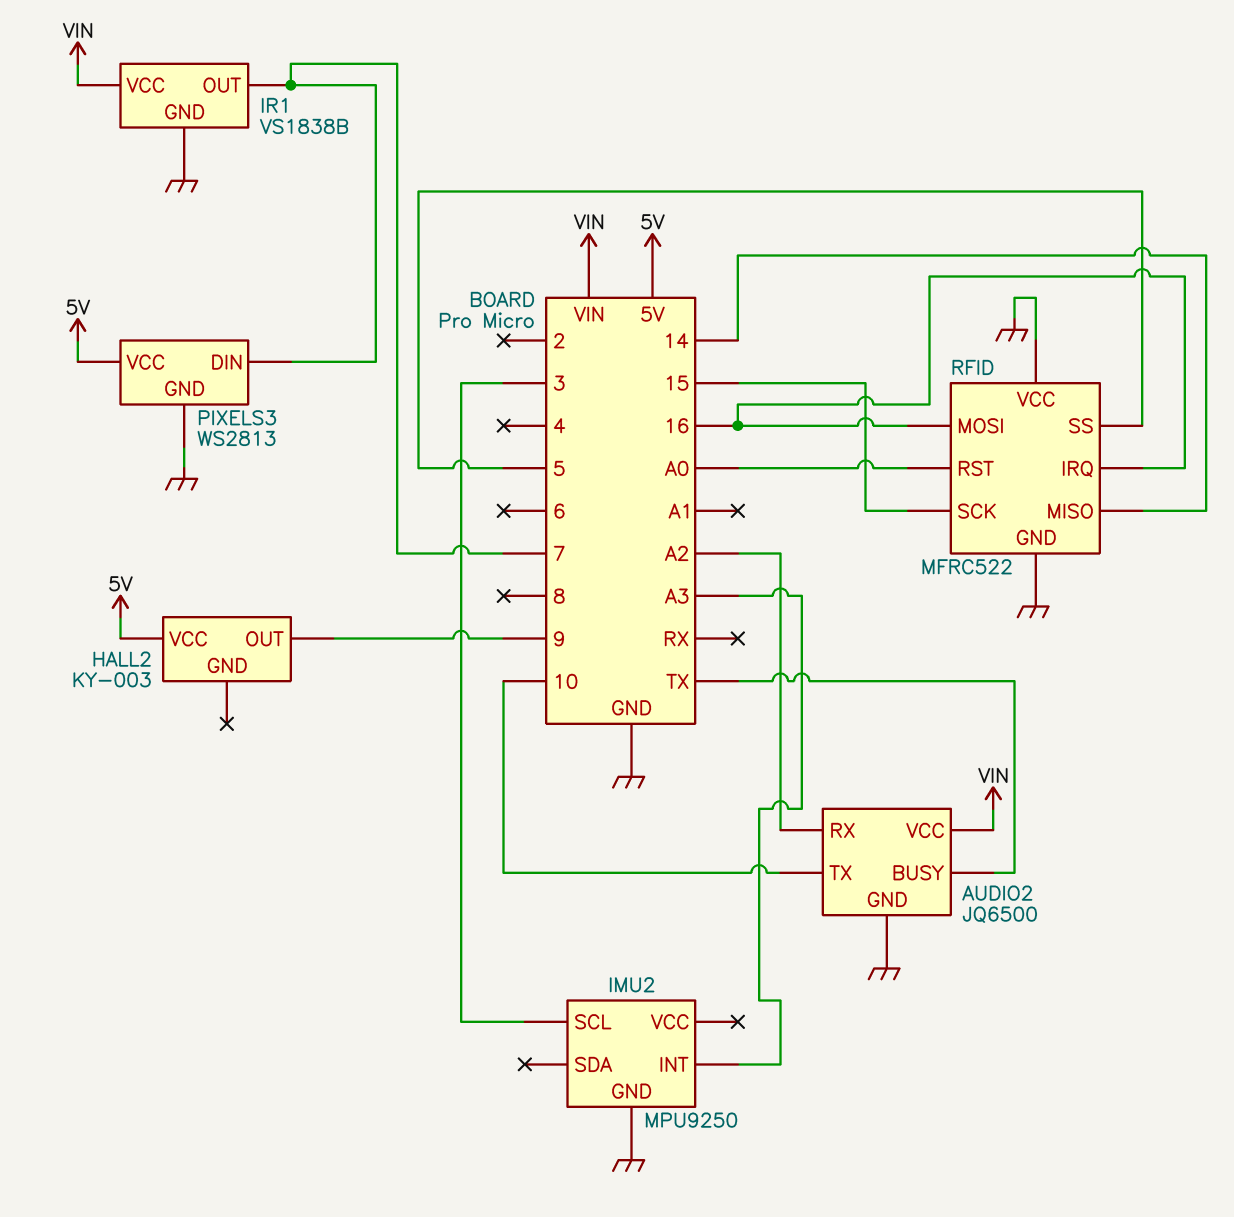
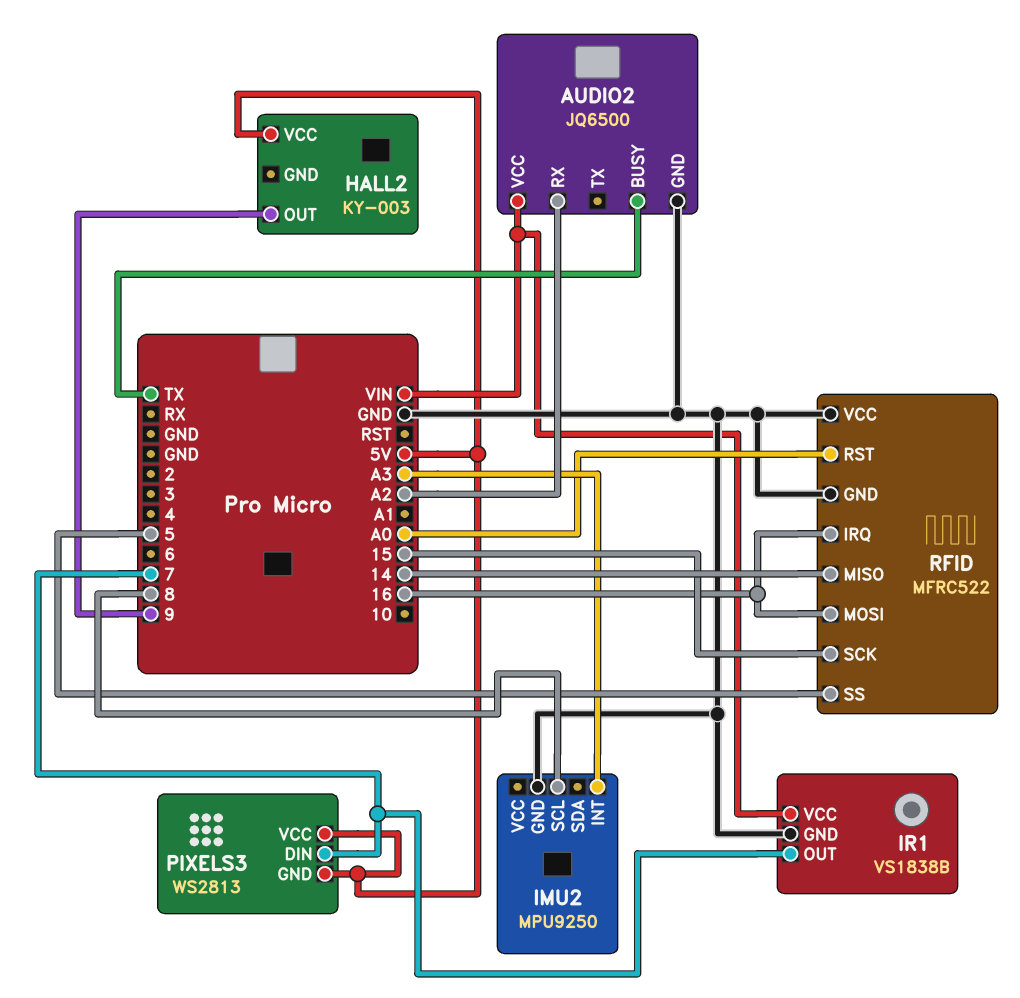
AUDIO2 pin TX: 10 -> none
IMU2 pin SCL: 3 -> 8
PIXELS3 pin GND: GND -> 5V

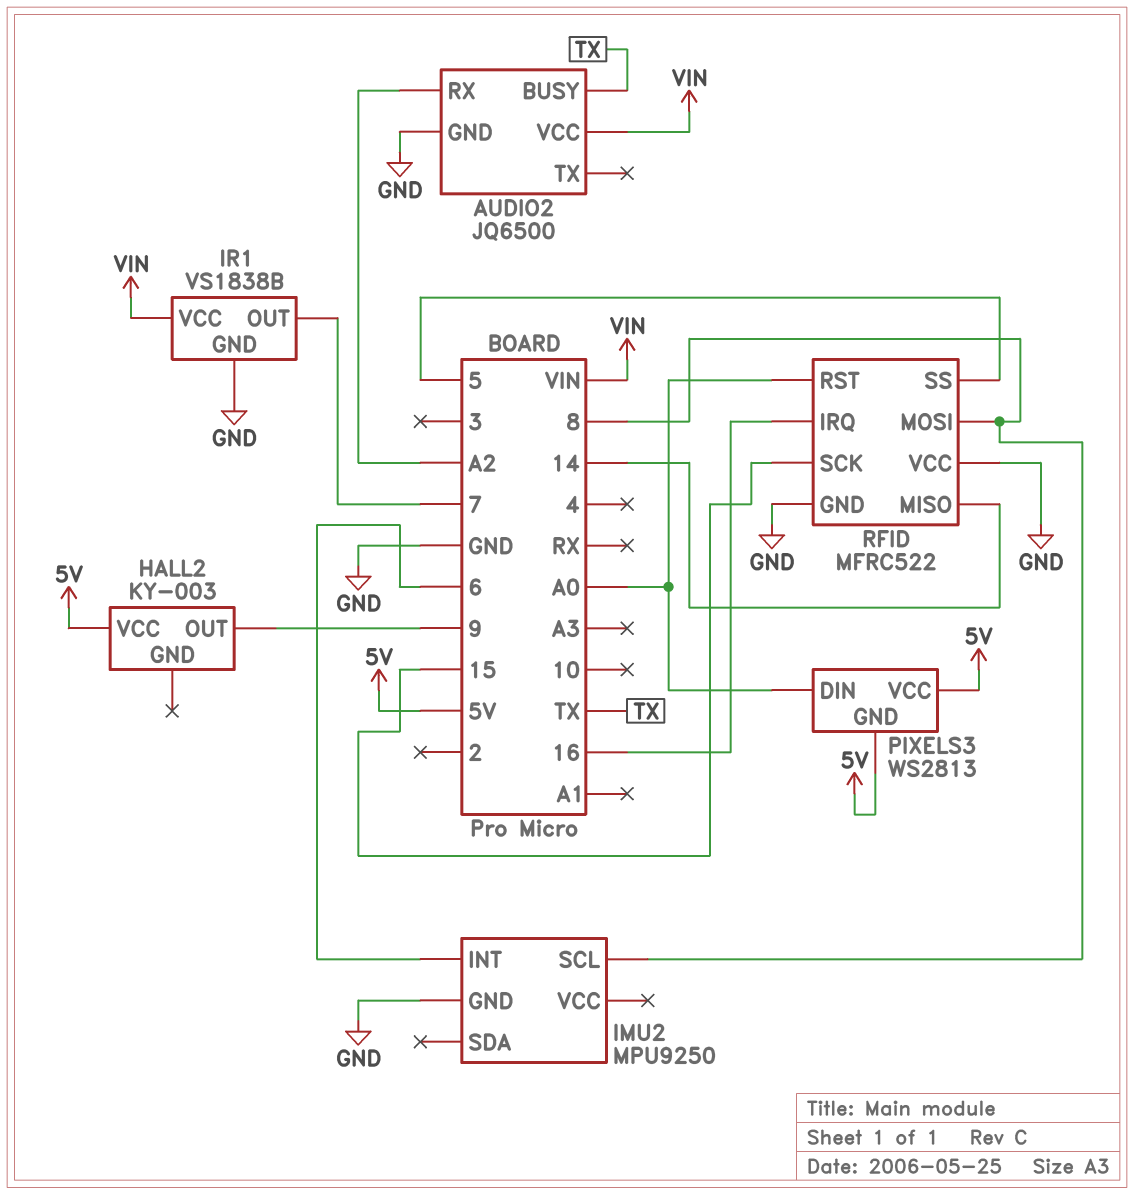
IMU2 pin INT: A3 -> 6
PIXELS3 pin DIN: 7 -> A0
RFID pin MOSI: 16 -> 8

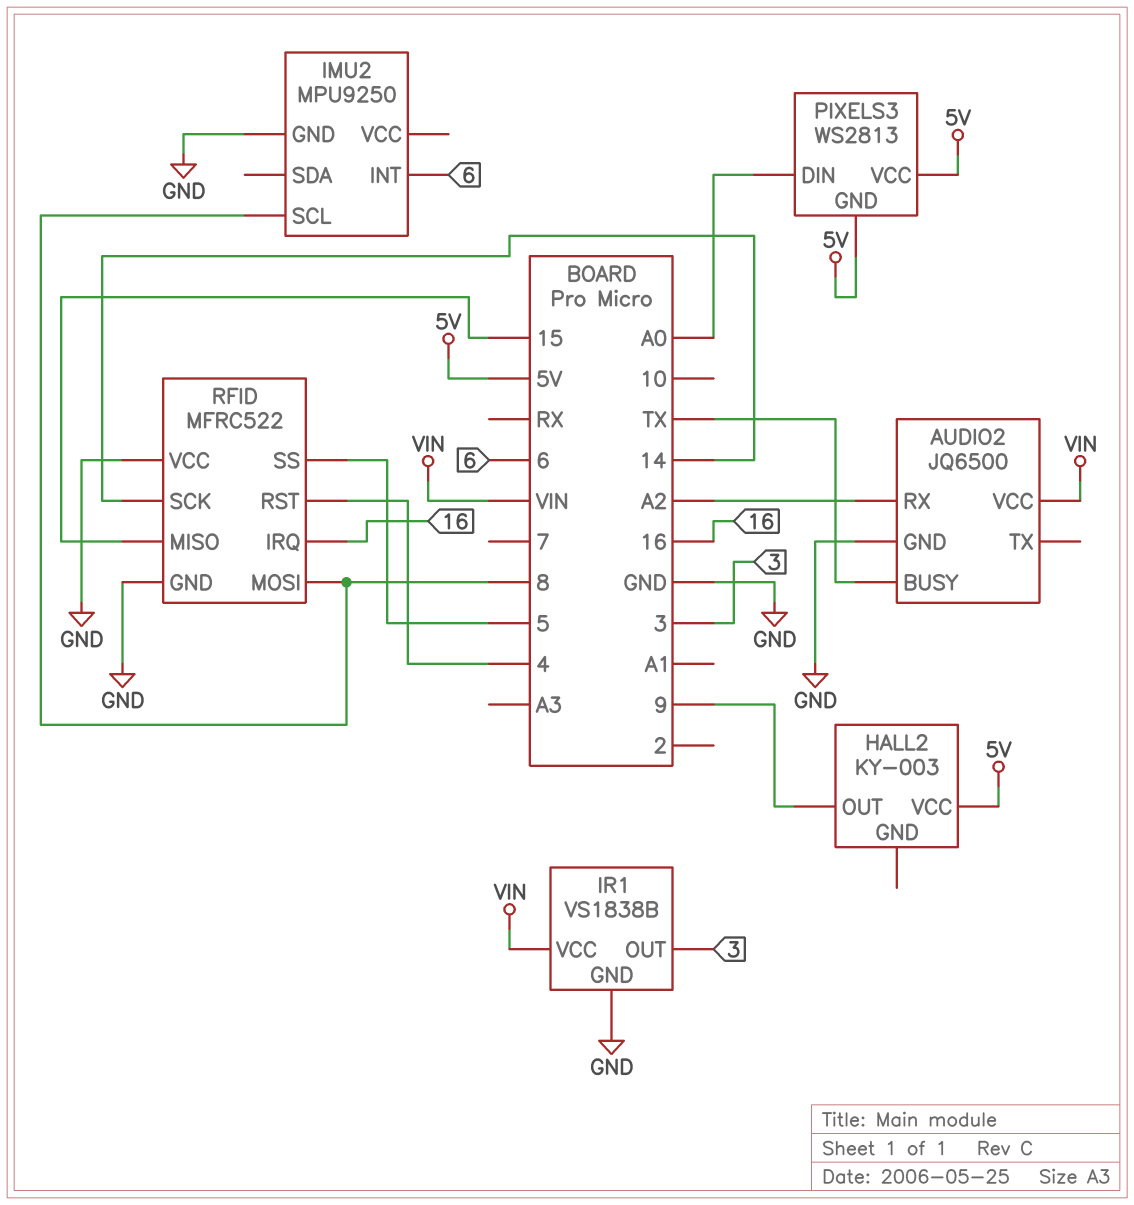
IR1 pin OUT: 7 -> 3
RFID pin MISO: 14 -> 15
RFID pin RST: A0 -> 4
RFID pin SCK: 15 -> 14

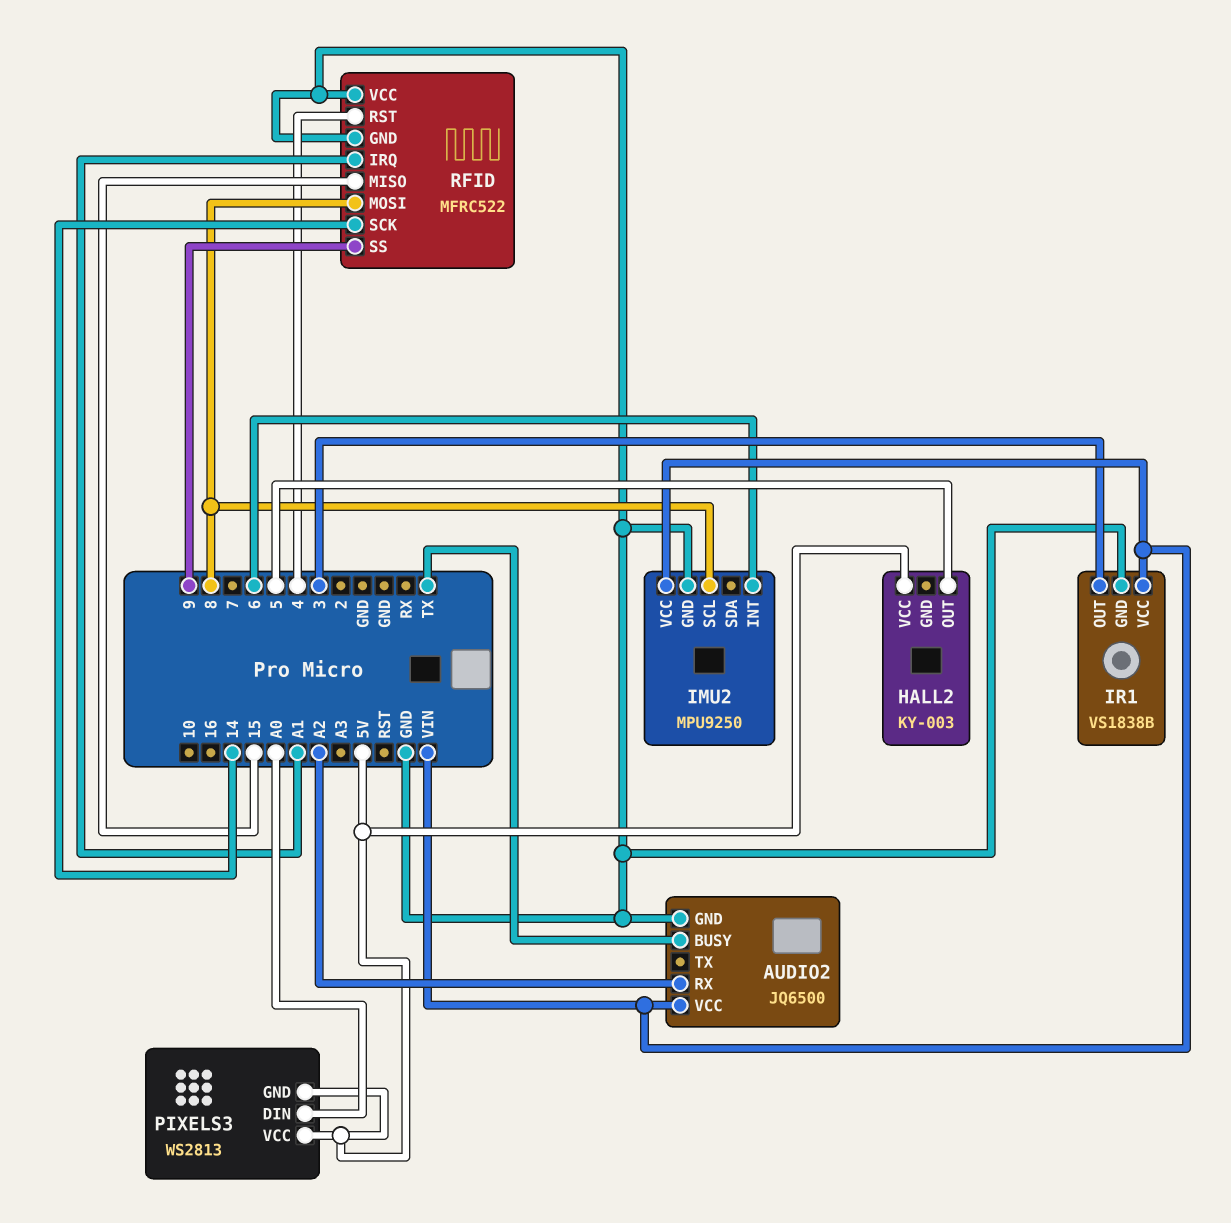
HALL2 pin OUT: 9 -> 5
IMU2 pin VCC: none -> VIN
RFID pin IRQ: 16 -> A1
RFID pin SS: 5 -> 9

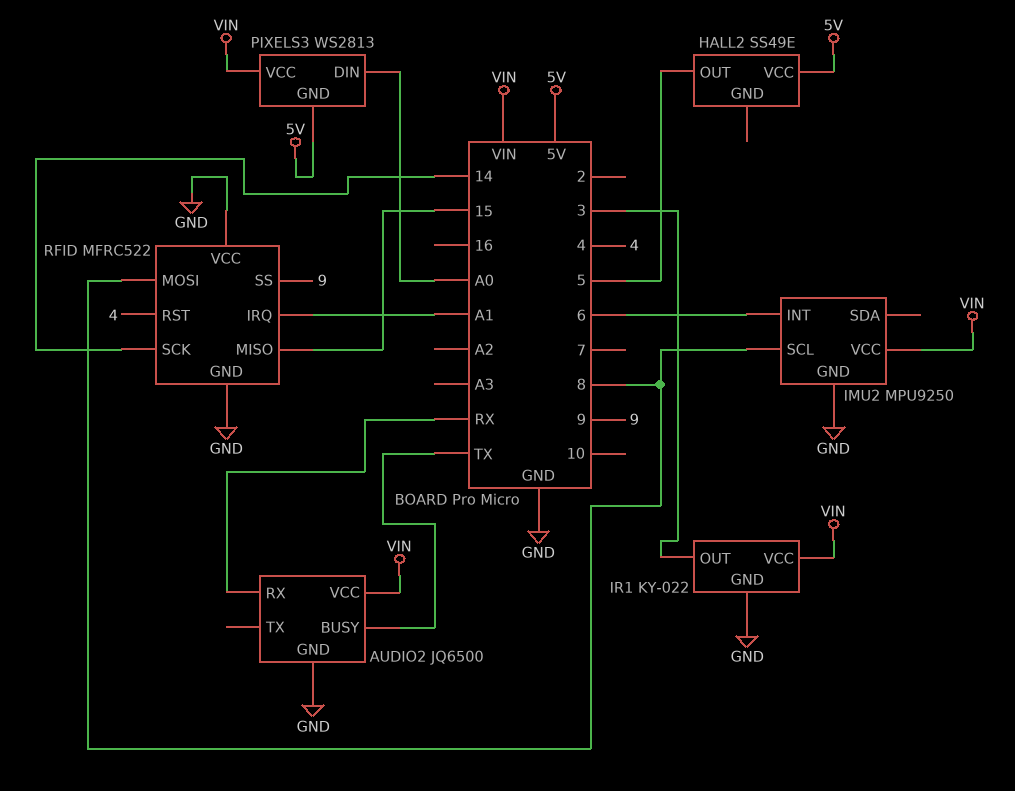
AUDIO2 pin RX: A2 -> RX
HALL2: KY-003 -> SS49E
IR1: VS1838B -> KY-022
PIXELS3 pin VCC: 5V -> VIN

